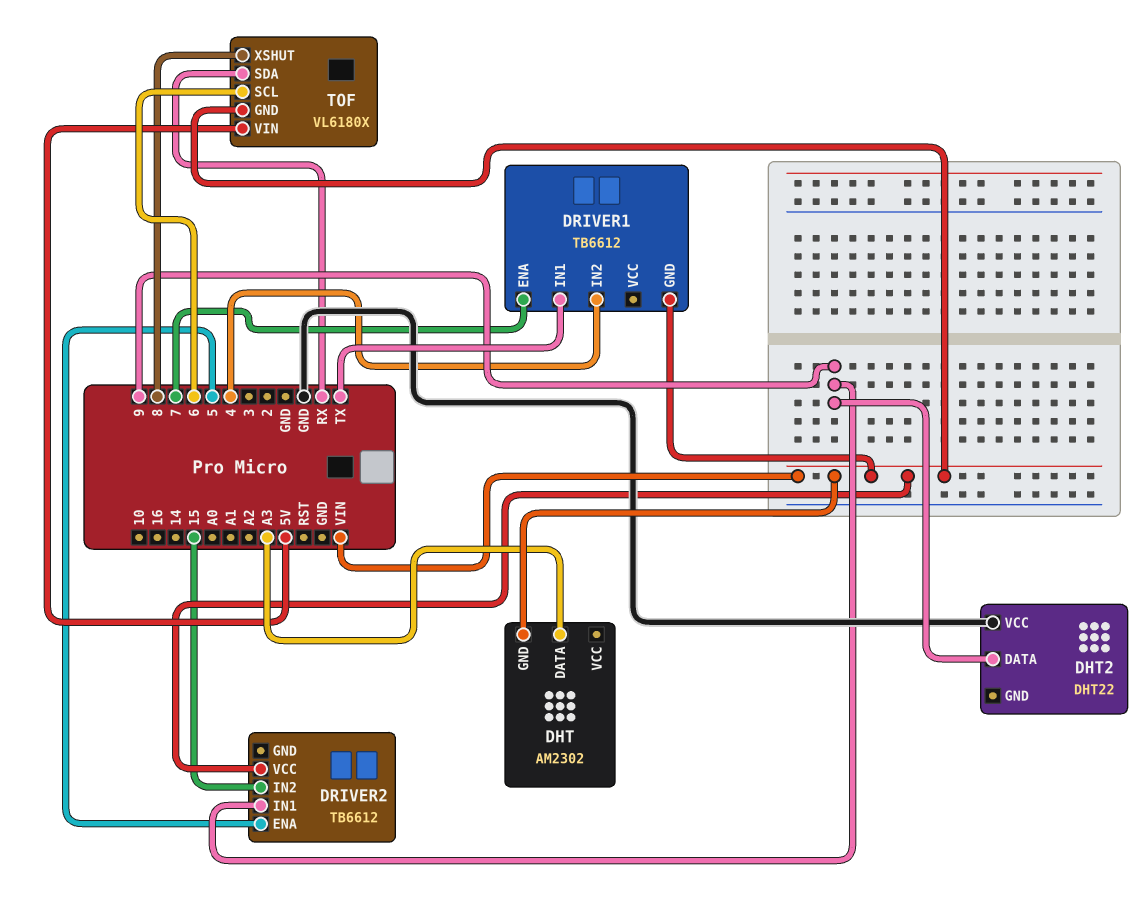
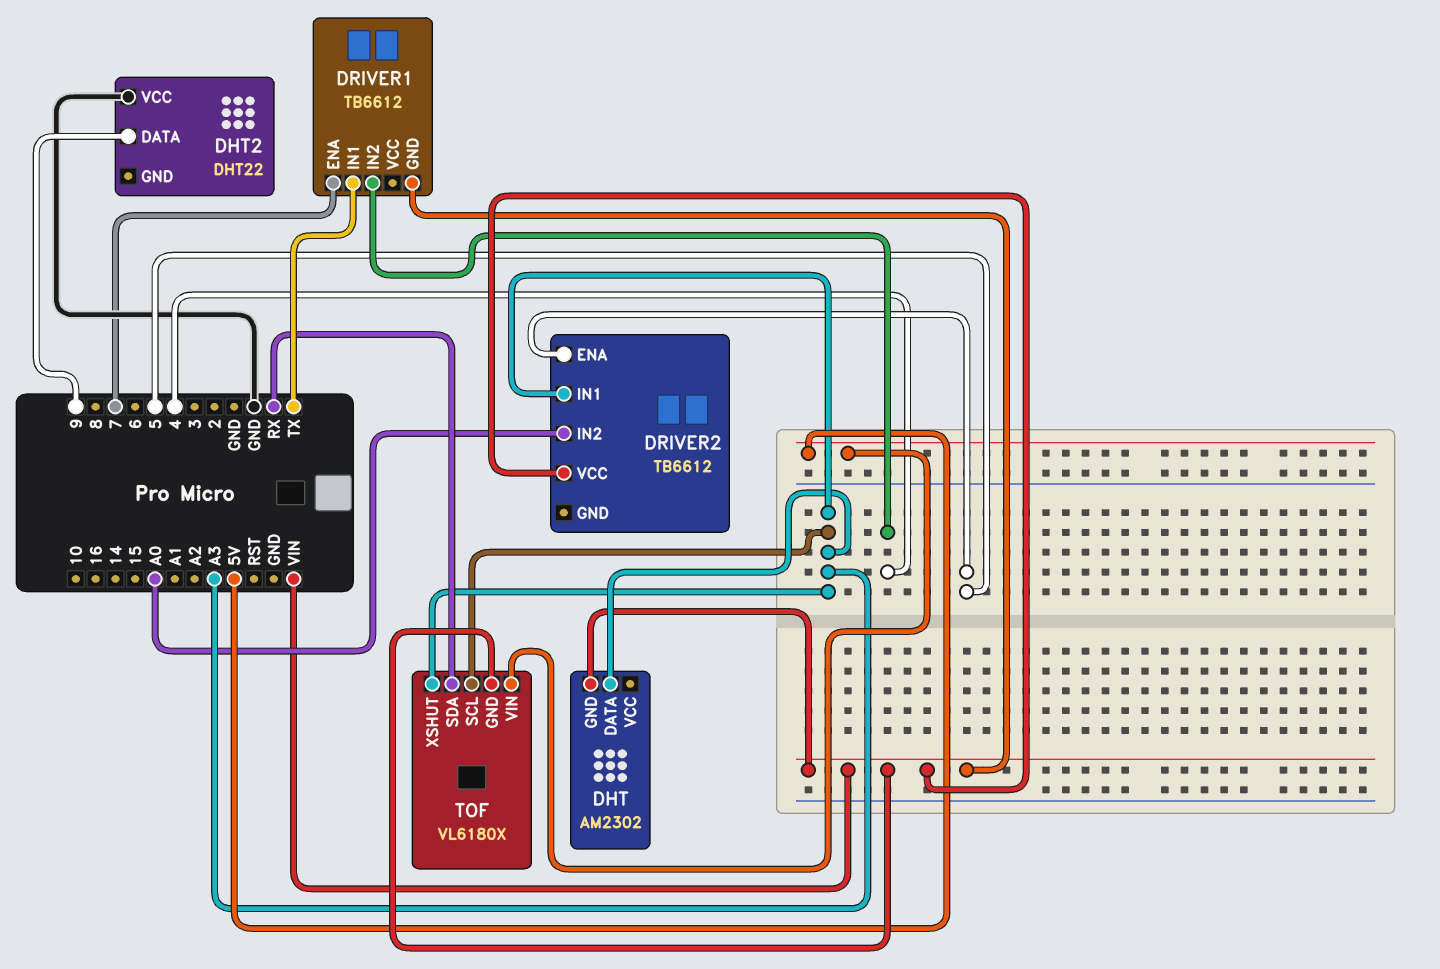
DRIVER2 pin IN1: 9 -> A3
DRIVER2 pin IN2: 15 -> A0
TOF pin SCL: 6 -> A3
TOF pin XSHUT: 8 -> A3

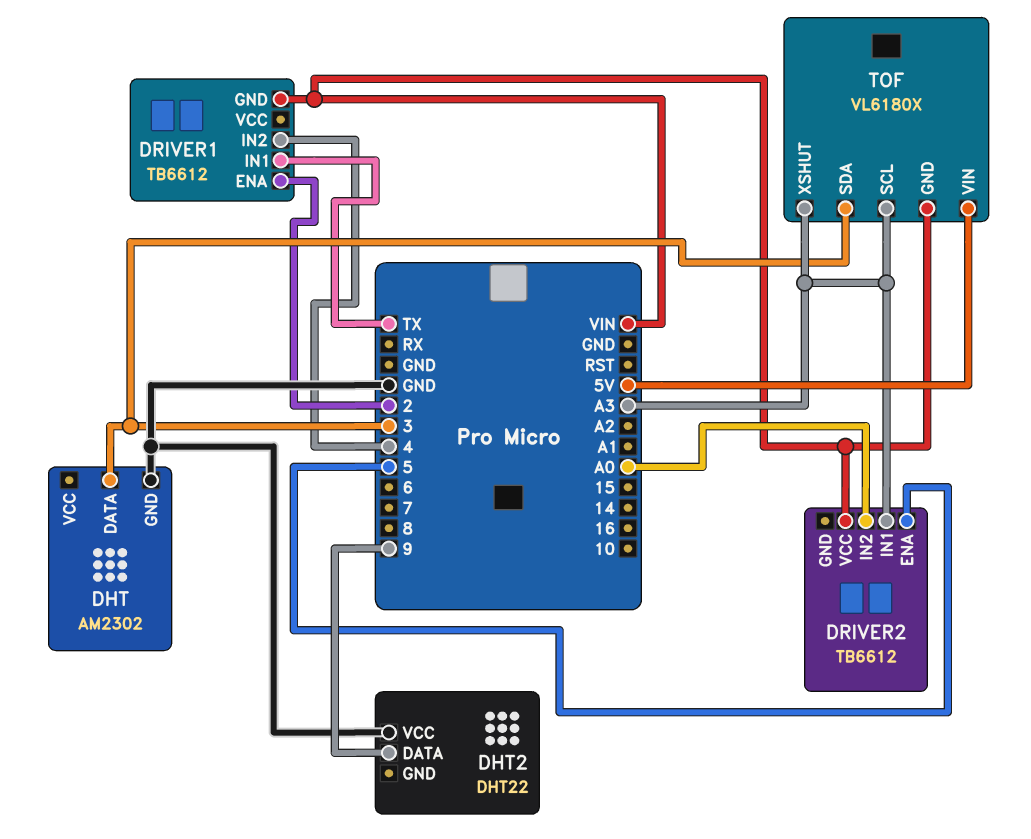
DHT pin DATA: A3 -> 3
DHT pin GND: VIN -> GND
DRIVER1 pin ENA: 7 -> 2
TOF pin SDA: RX -> 3

